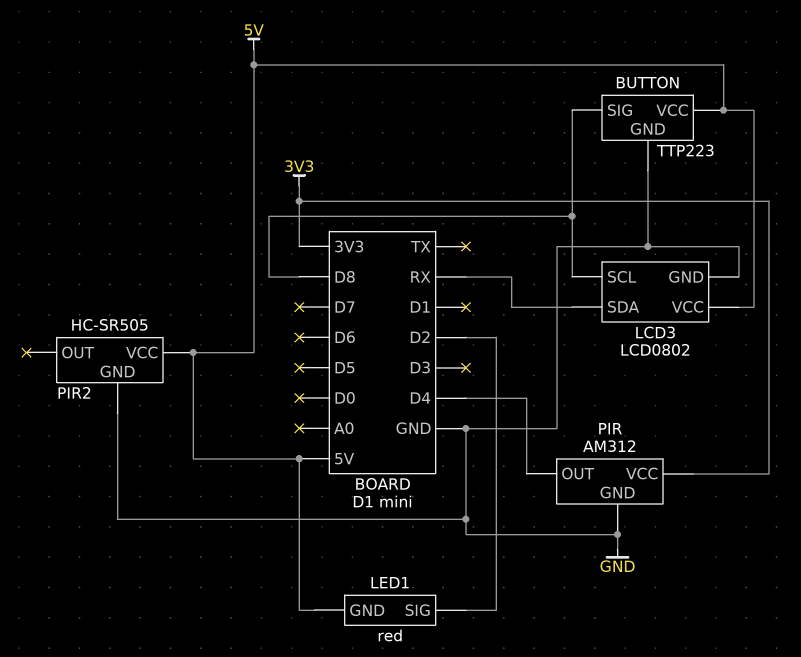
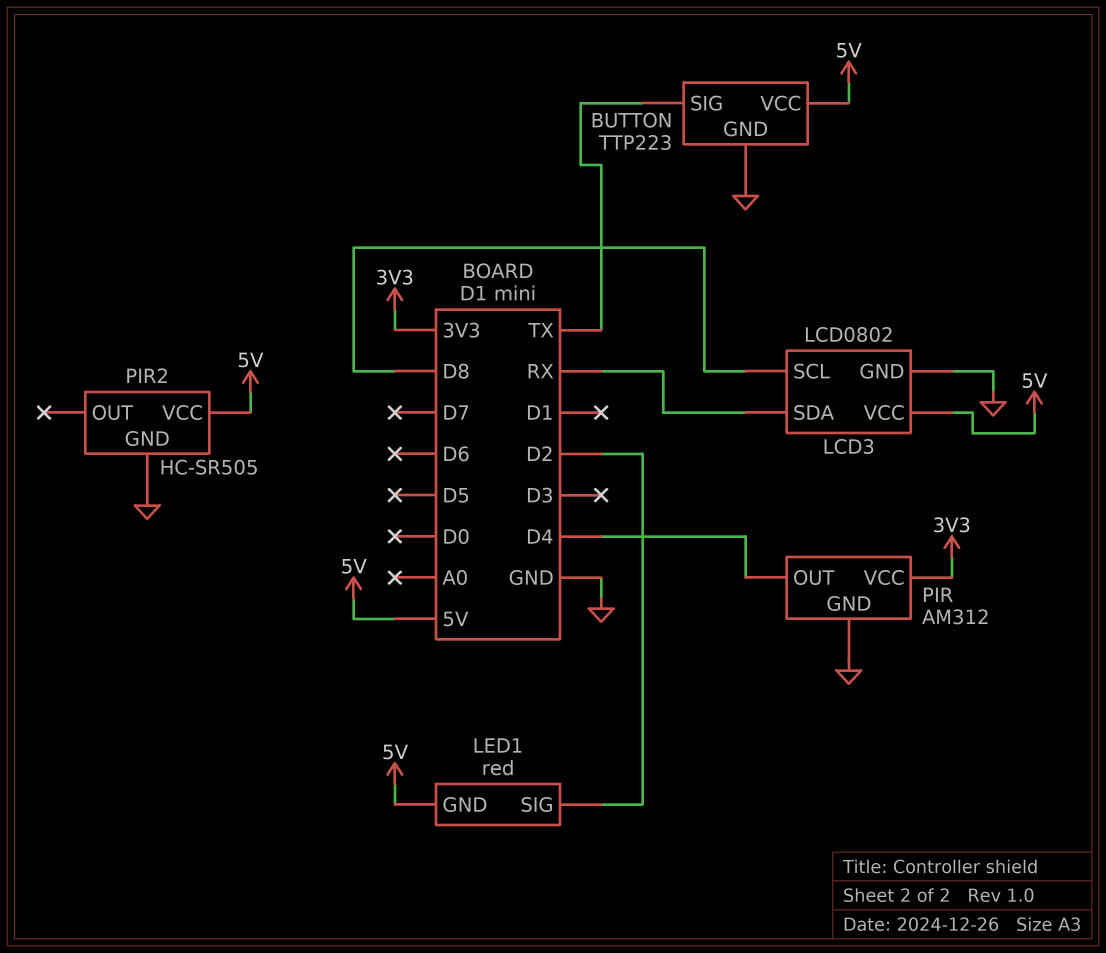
BUTTON pin SIG: D8 -> TX

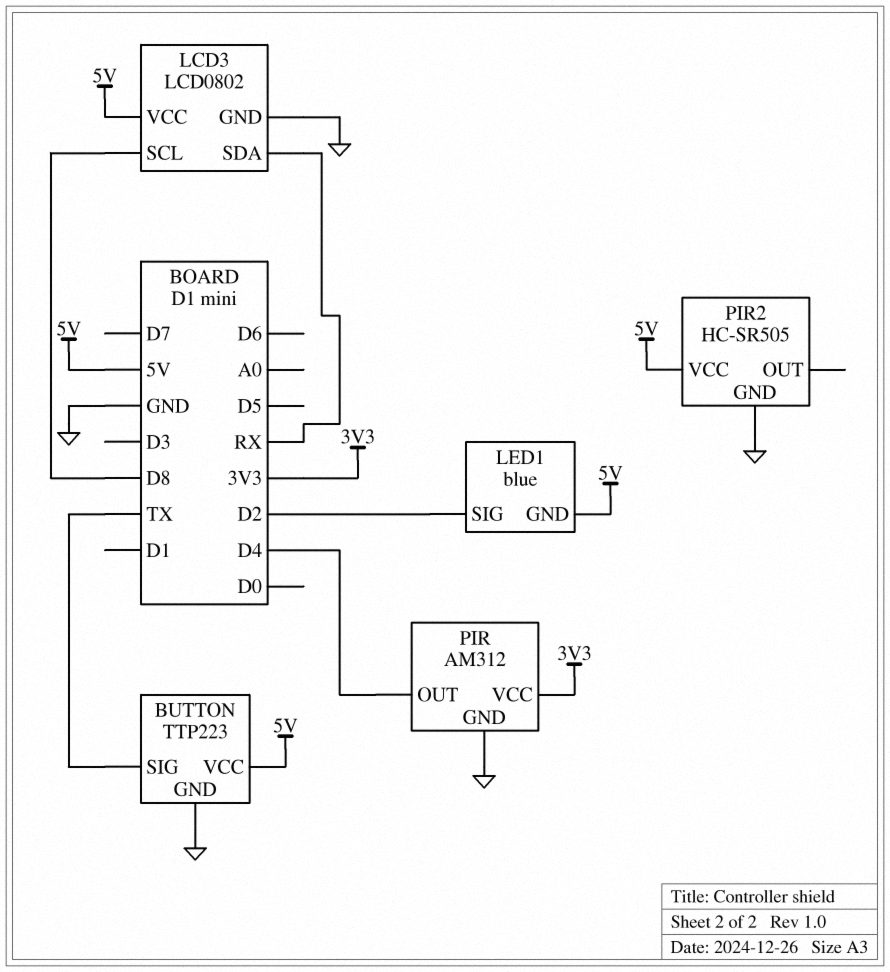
LED1: red -> blue

